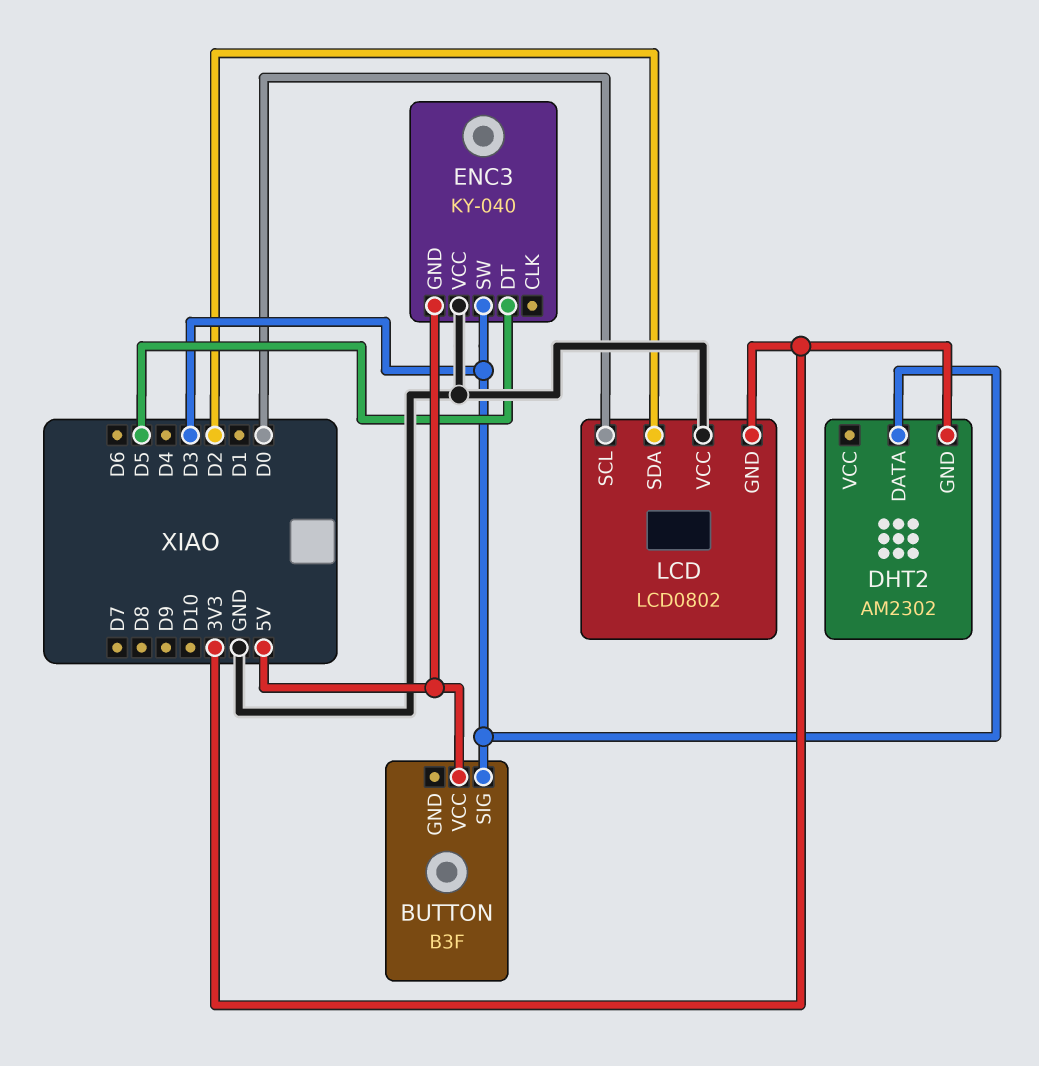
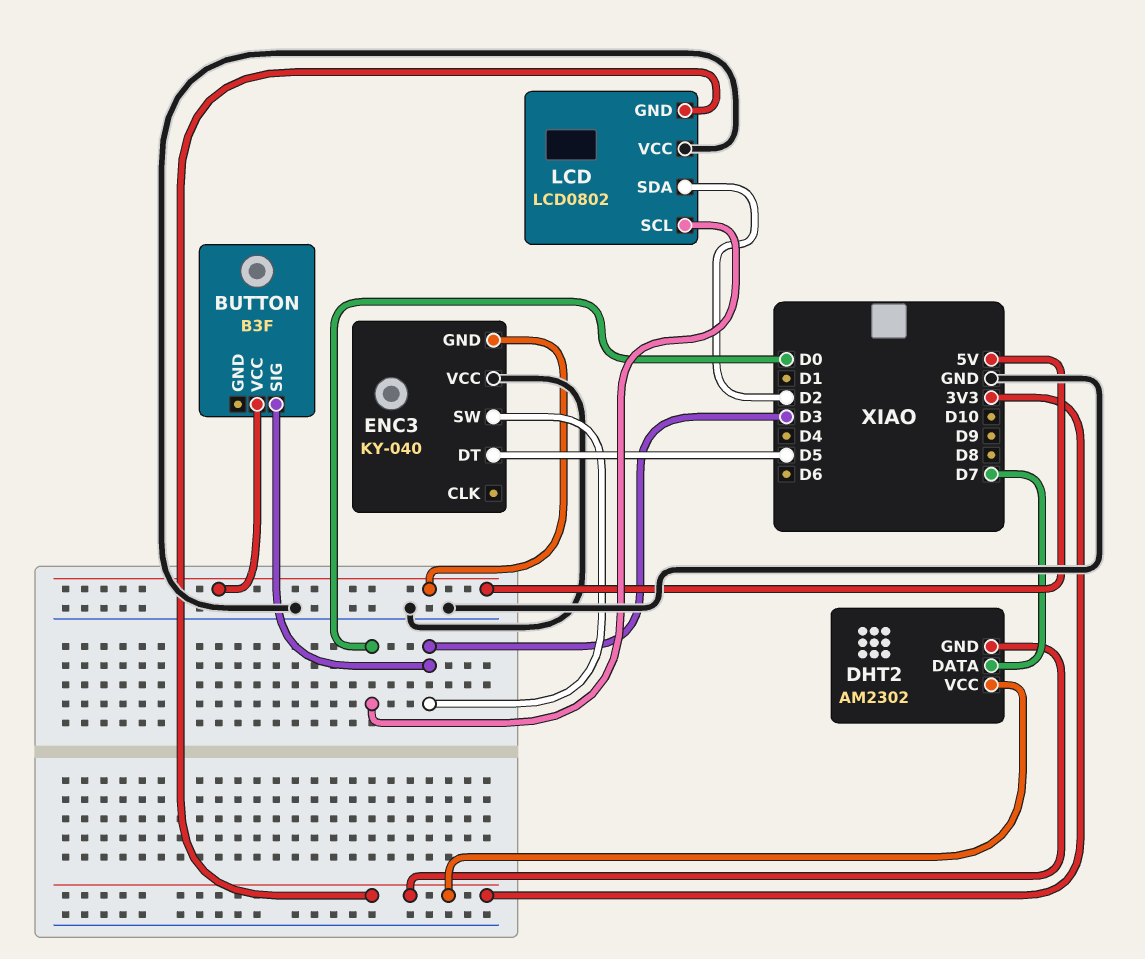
DHT2 pin DATA: D3 -> D7
DHT2 pin VCC: none -> 3V3

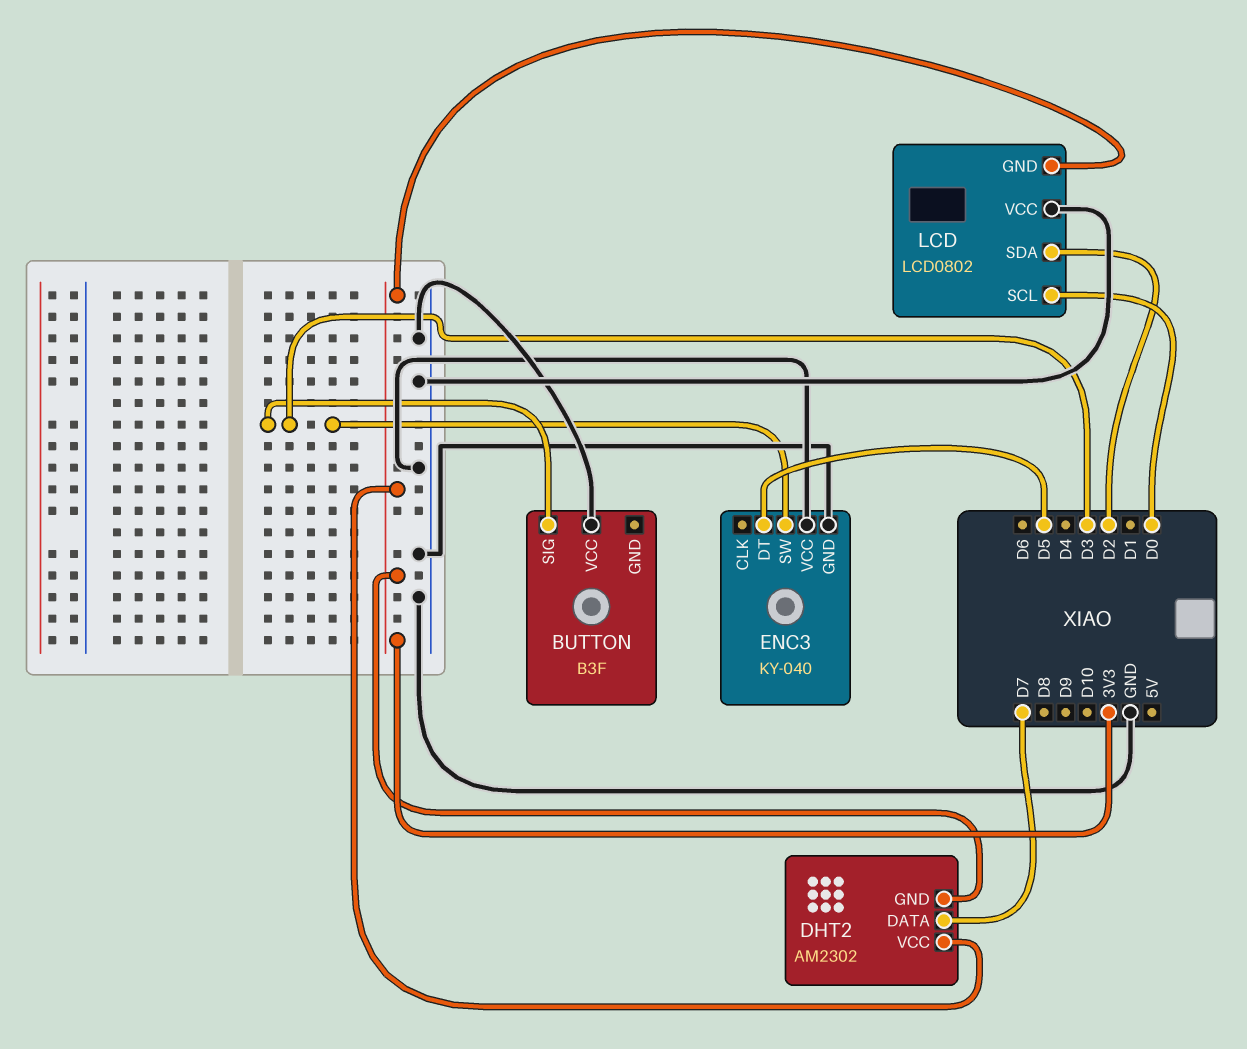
BUTTON pin VCC: 5V -> GND
ENC3 pin GND: 5V -> GND

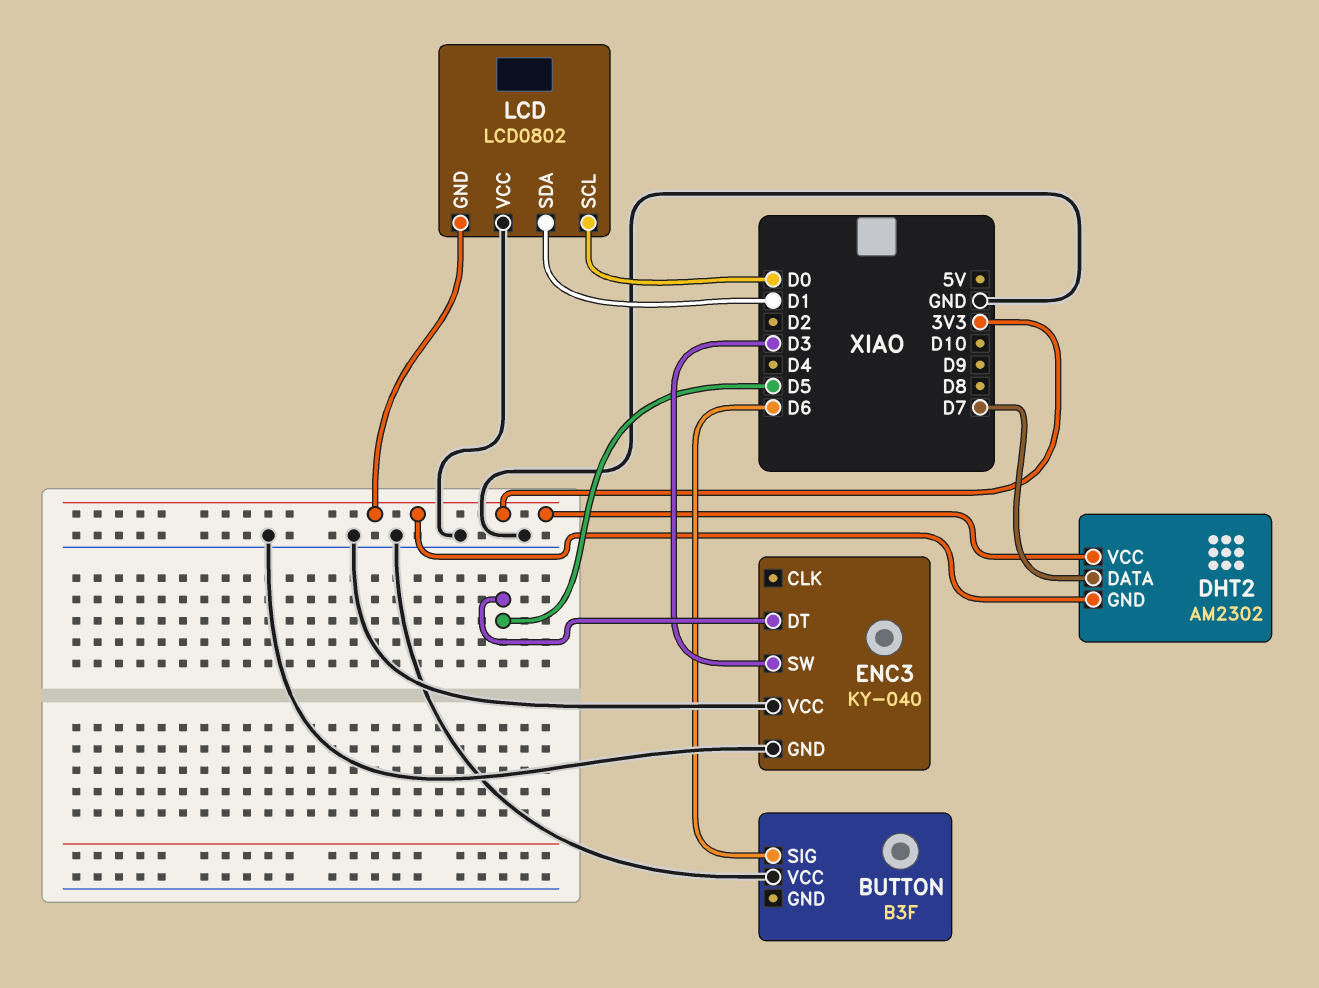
BUTTON pin SIG: D3 -> D6
LCD pin SDA: D2 -> D1

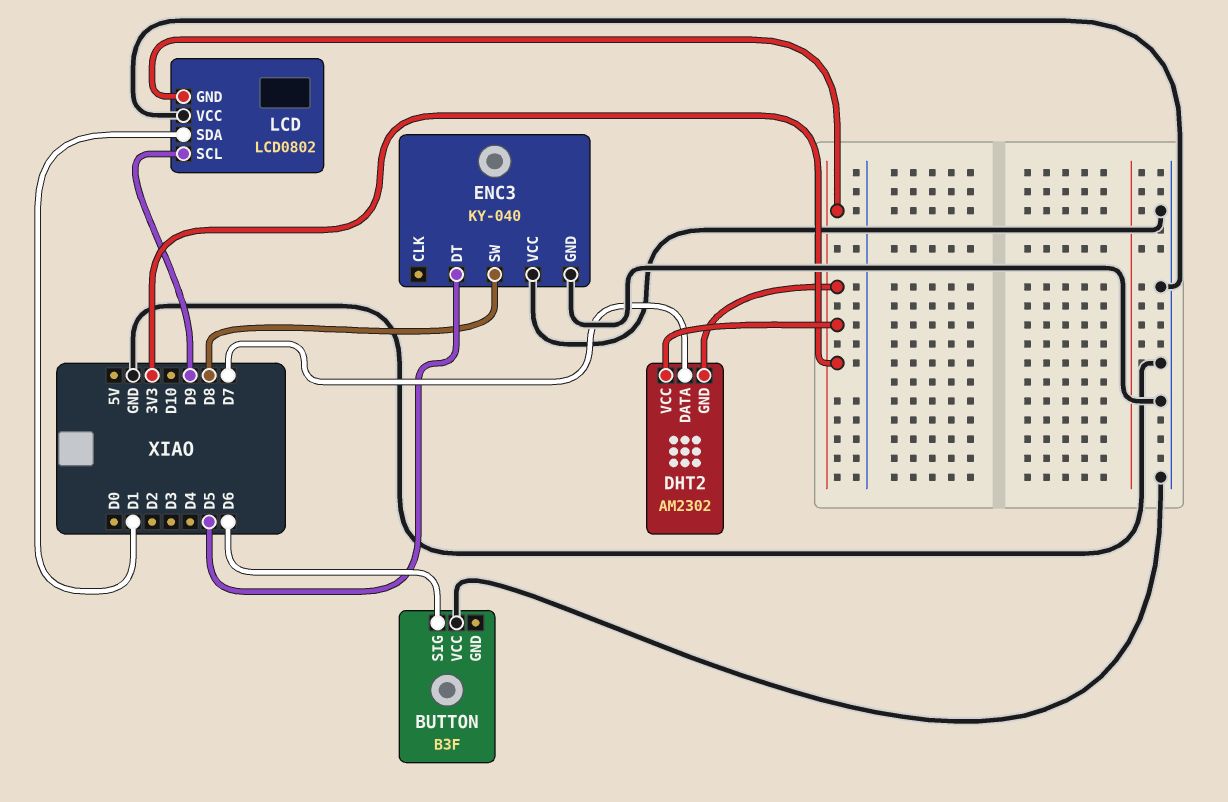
ENC3 pin SW: D3 -> D8
LCD pin SCL: D0 -> D9

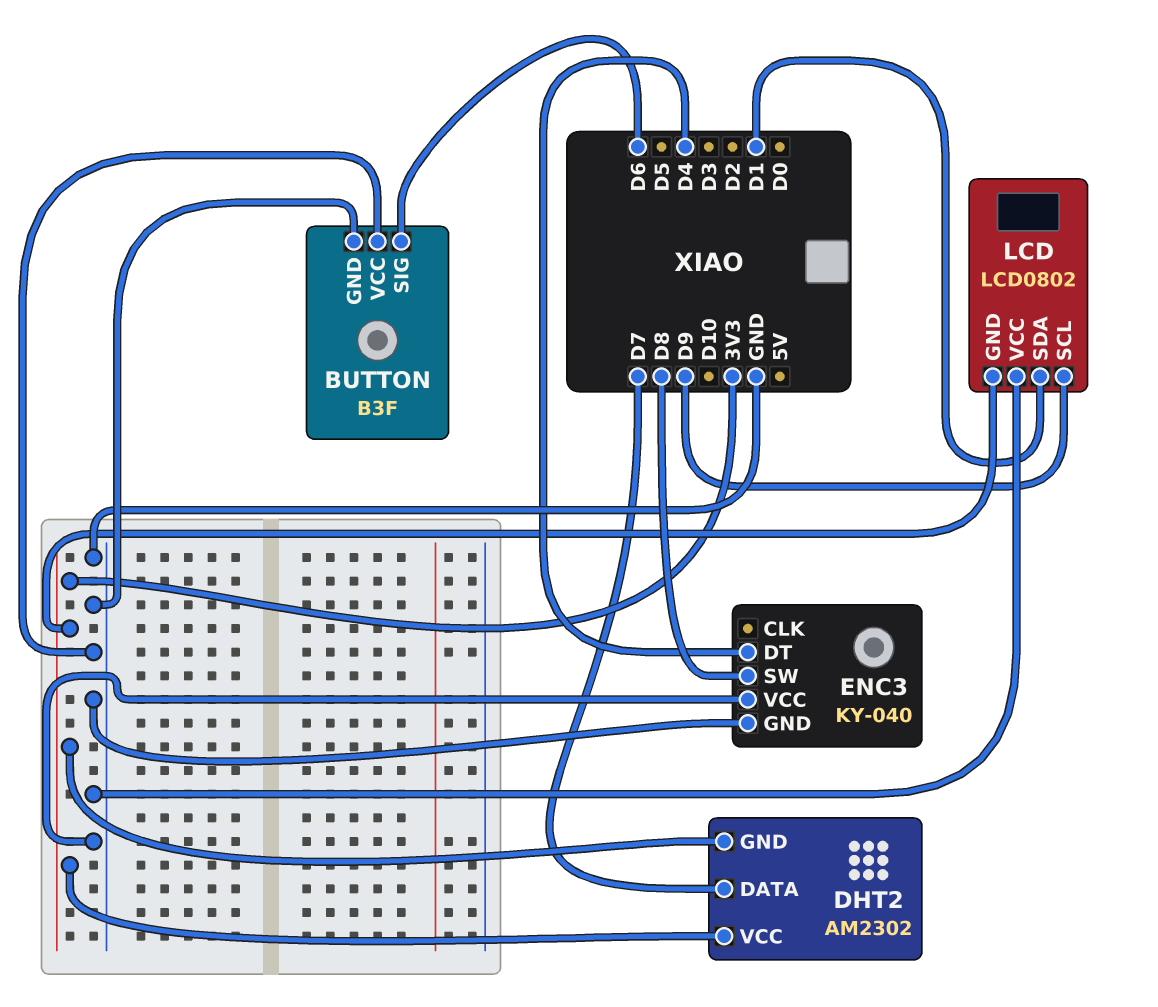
BUTTON pin GND: none -> GND
ENC3 pin DT: D5 -> D4

